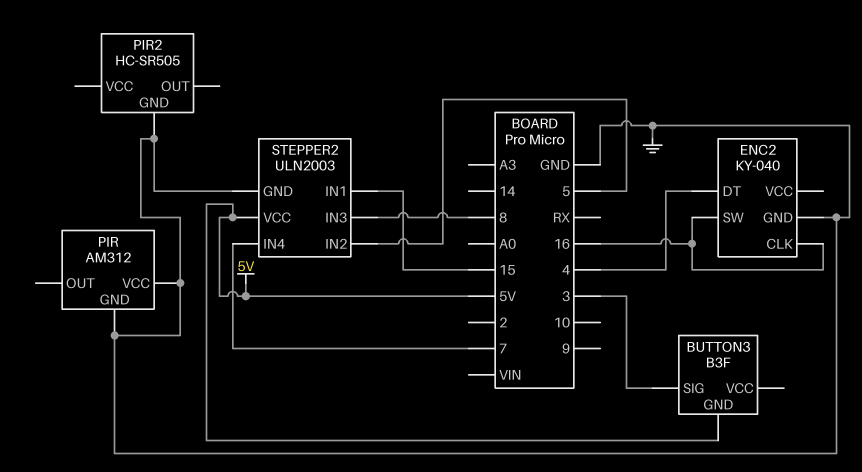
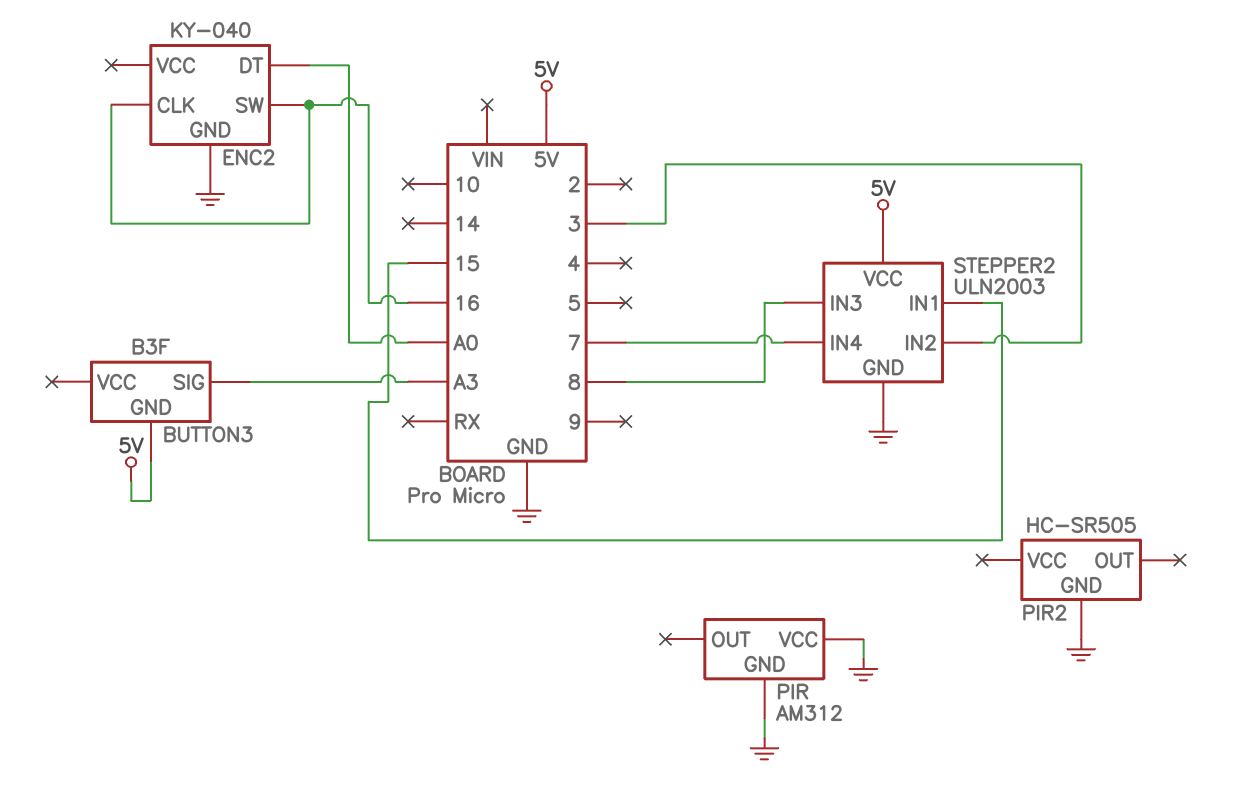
BUTTON3 pin SIG: 3 -> A3
ENC2 pin DT: 4 -> A0
STEPPER2 pin IN2: 5 -> 3

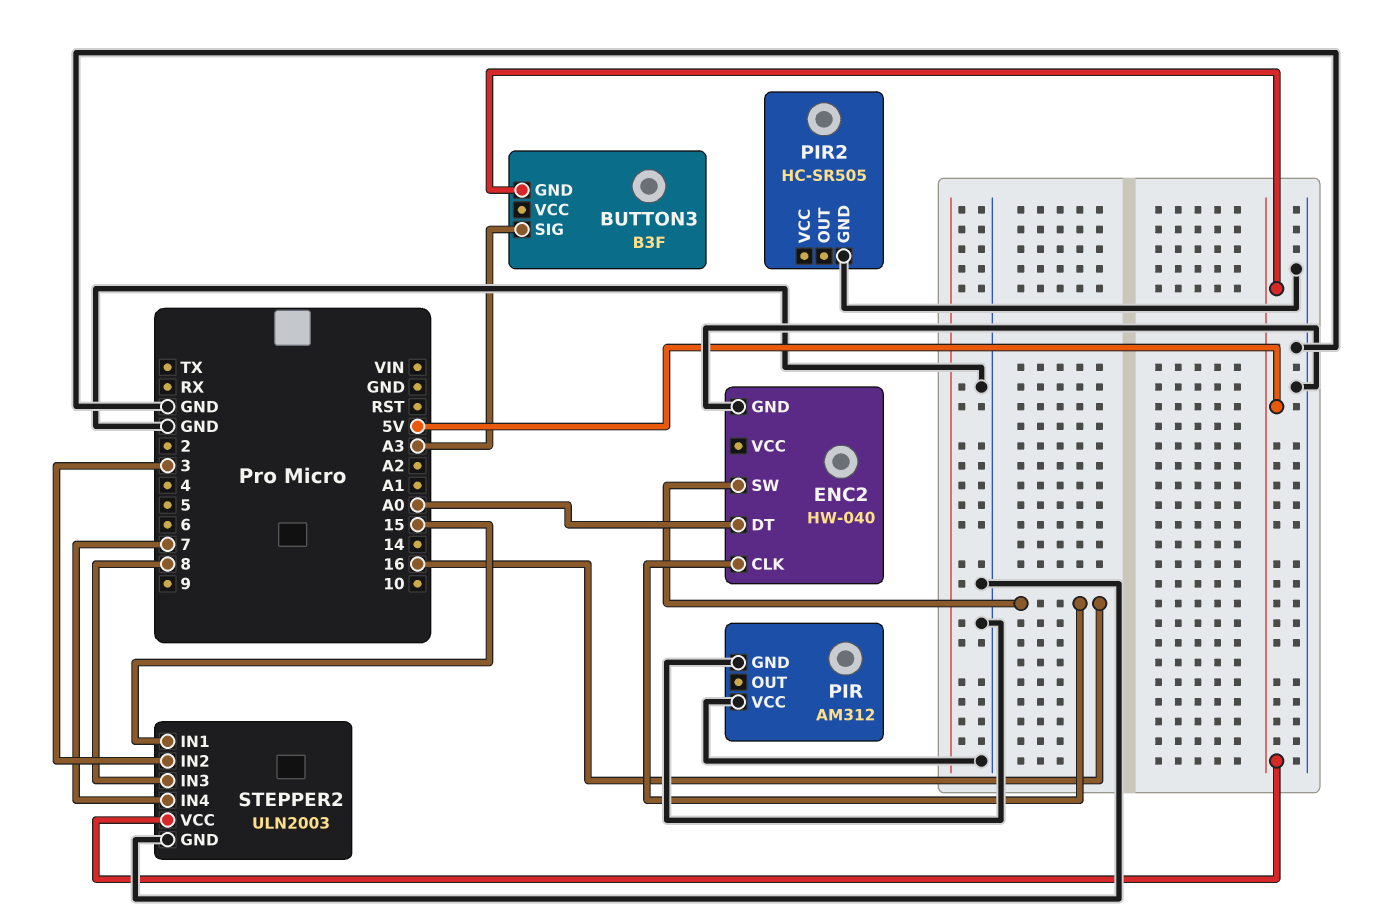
ENC2: KY-040 -> HW-040

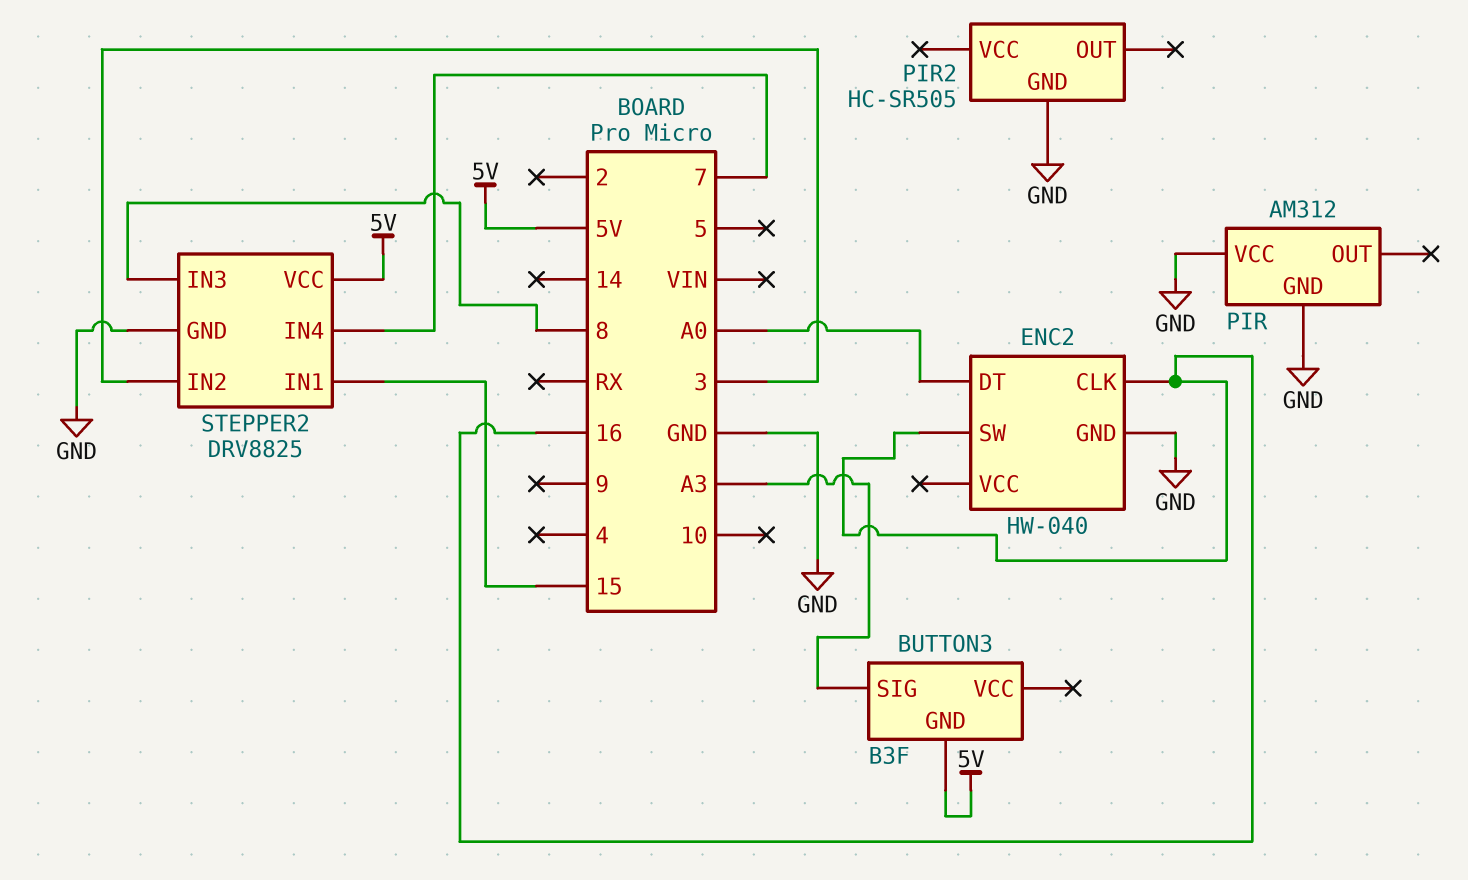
STEPPER2: ULN2003 -> DRV8825

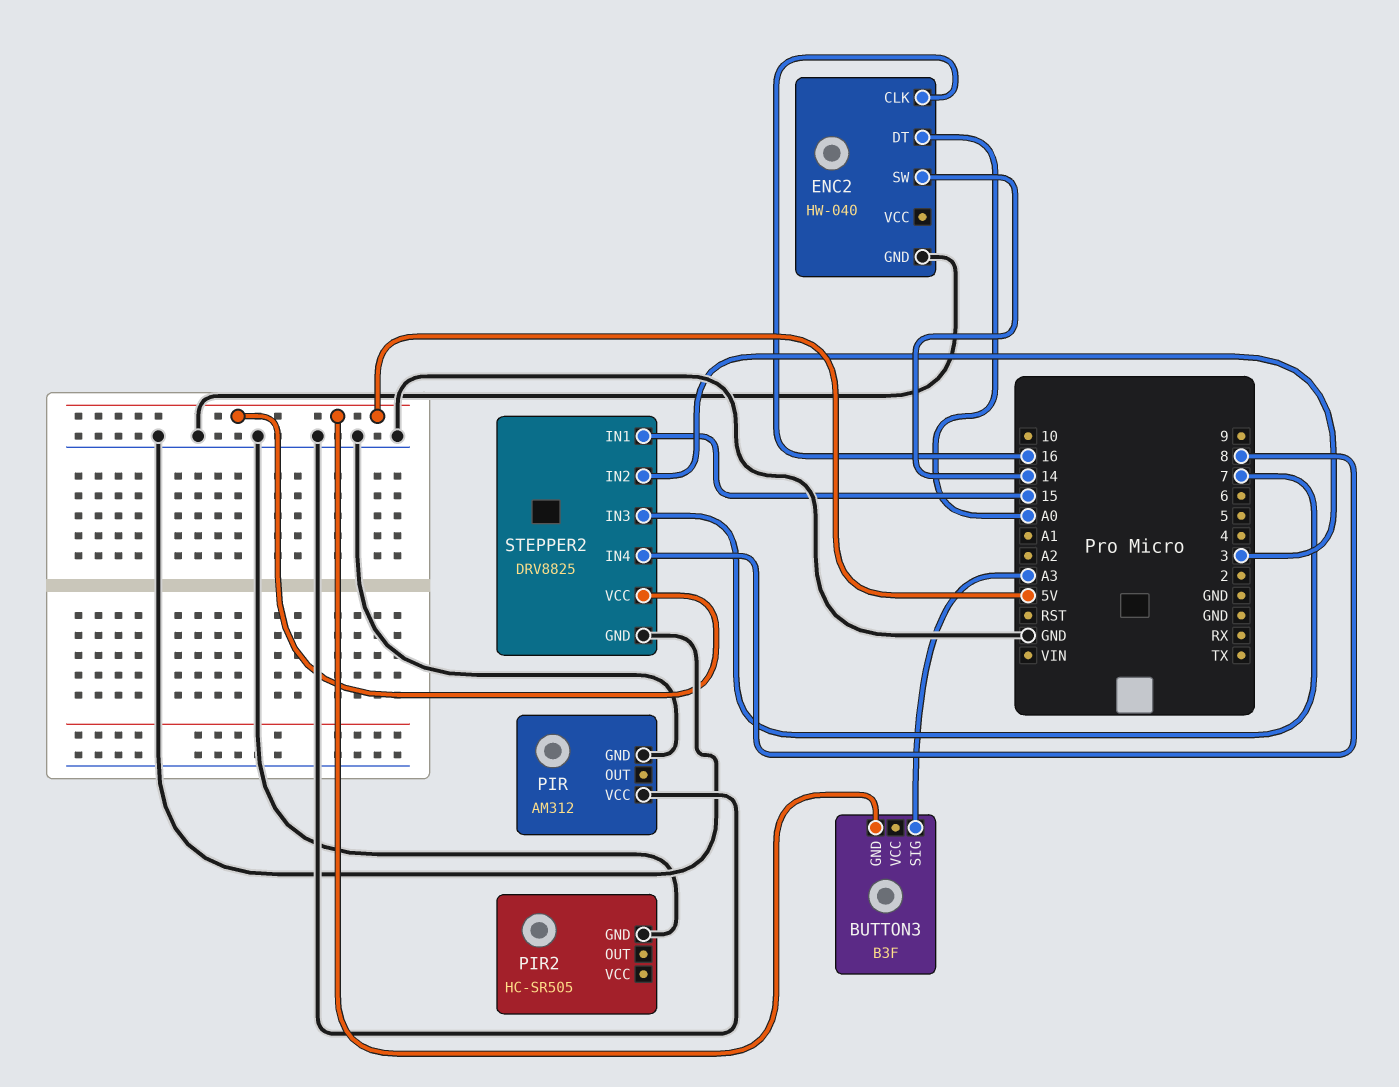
ENC2 pin SW: 16 -> 14
STEPPER2 pin IN3: 8 -> 7
STEPPER2 pin IN4: 7 -> 8

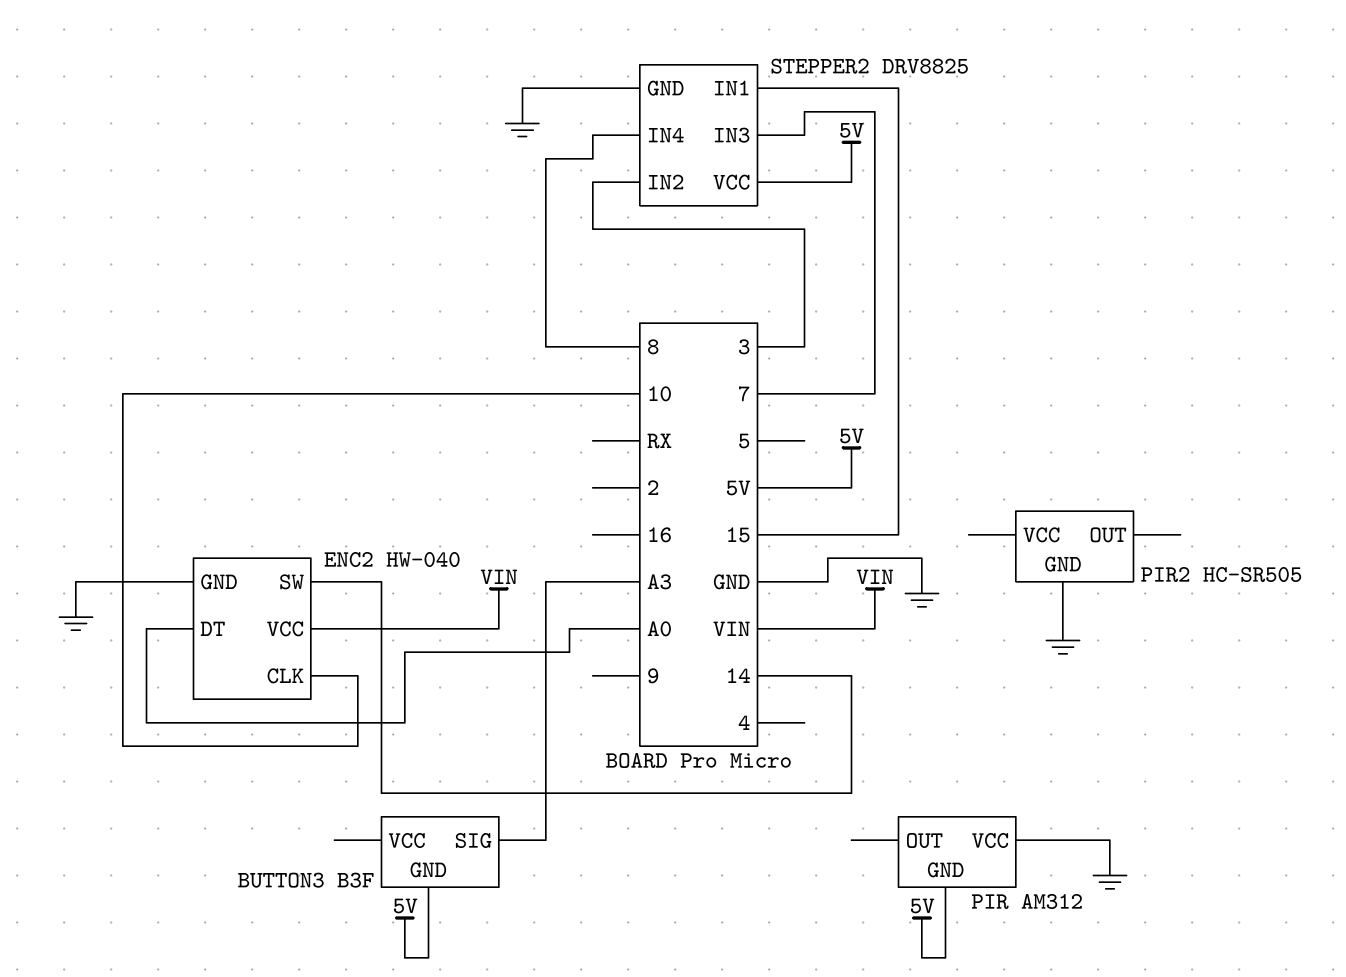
ENC2 pin CLK: 16 -> 10
ENC2 pin VCC: none -> VIN
PIR pin GND: GND -> 5V

